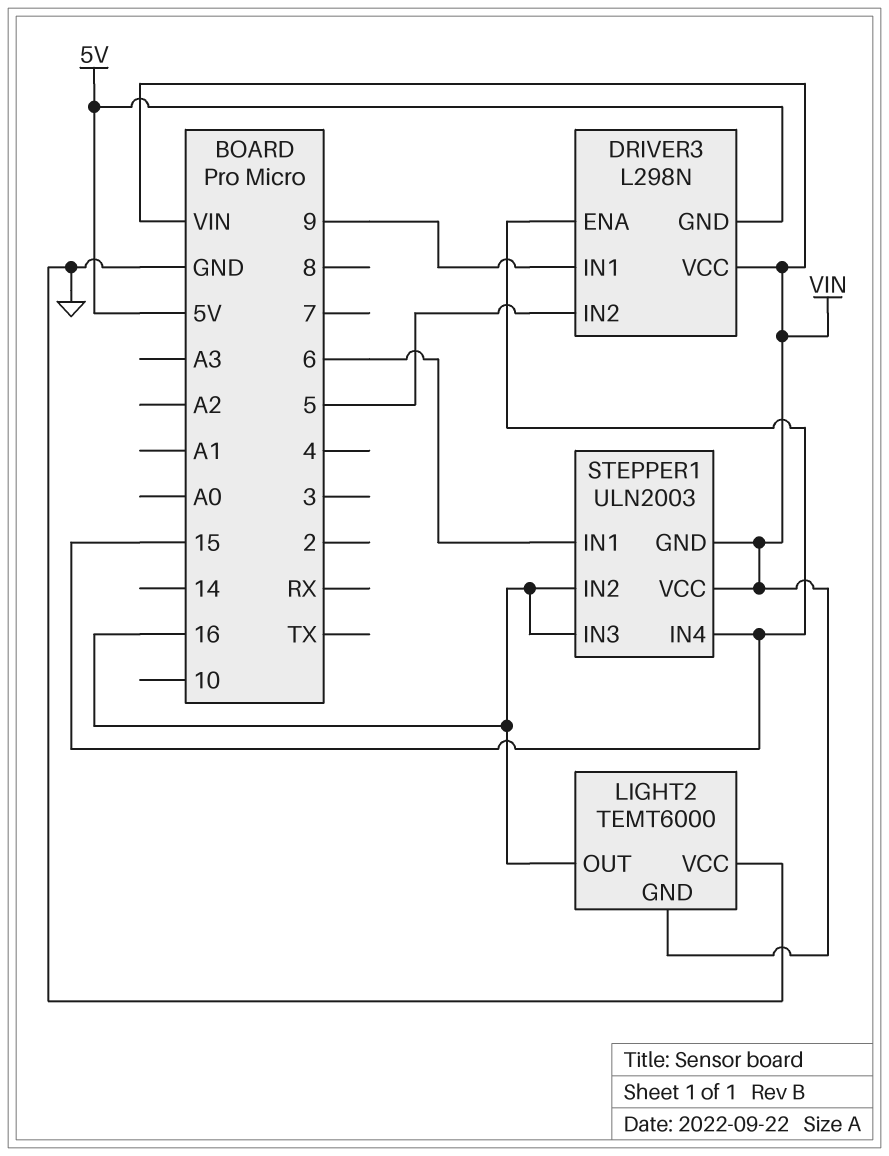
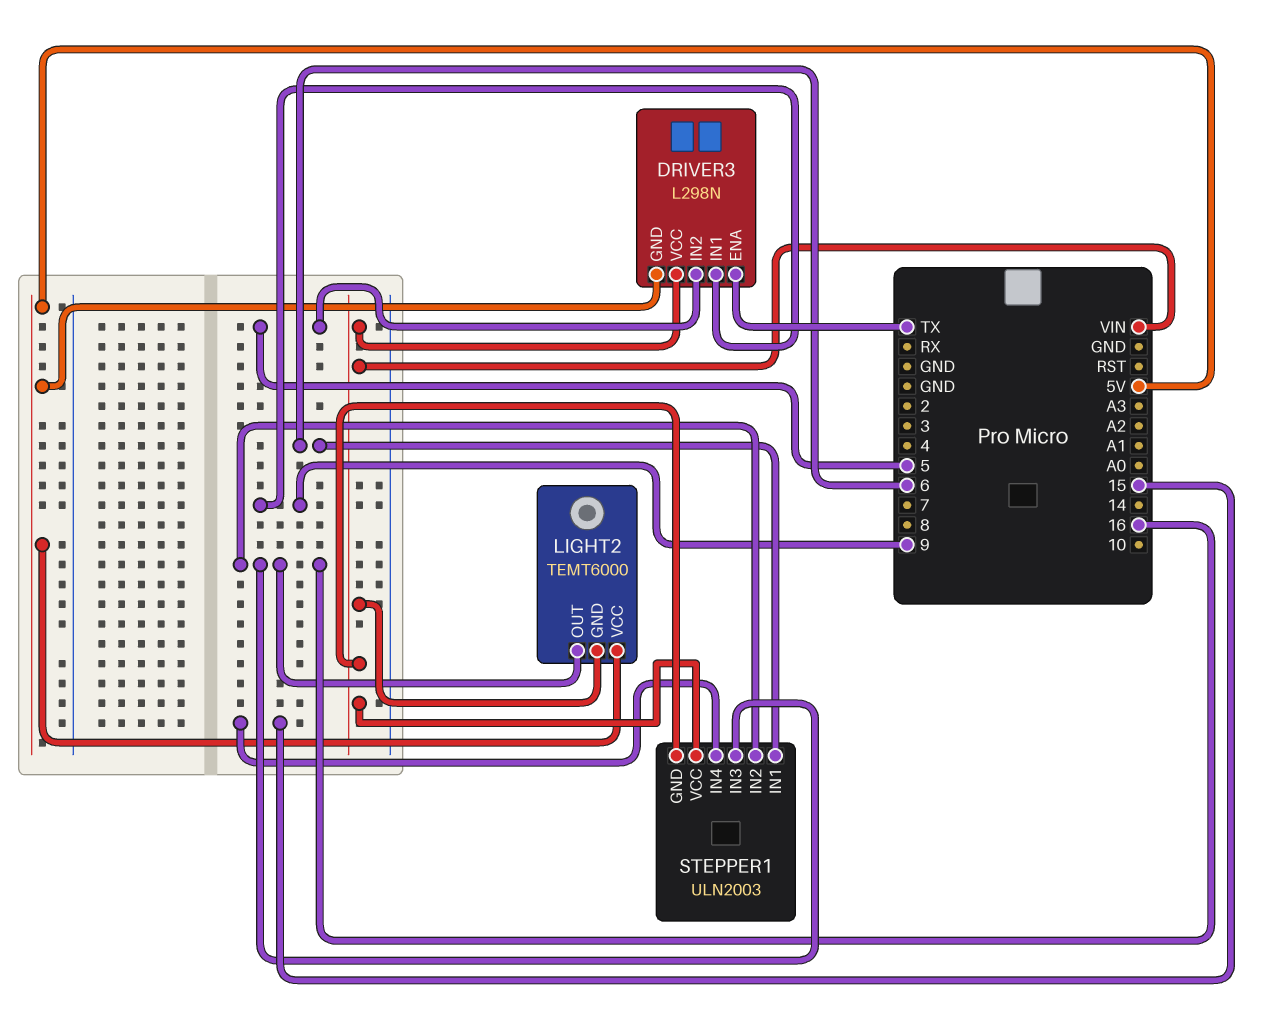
DRIVER3 pin ENA: 15 -> TX
LIGHT2 pin VCC: GND -> 5V

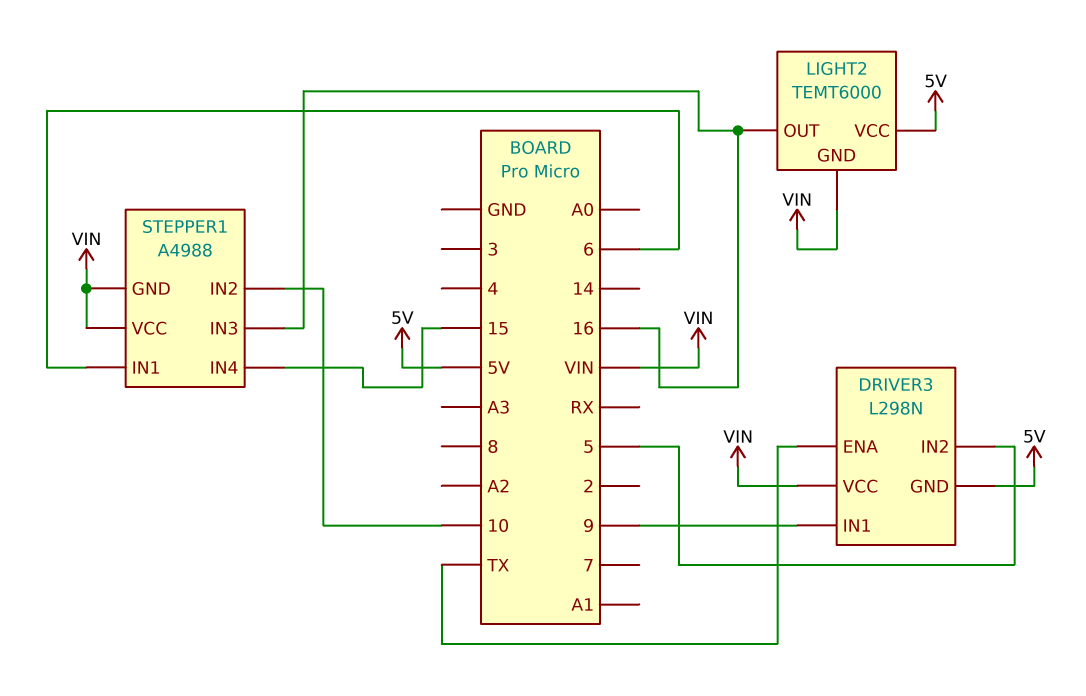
STEPPER1: ULN2003 -> A4988
STEPPER1 pin IN2: 16 -> 10

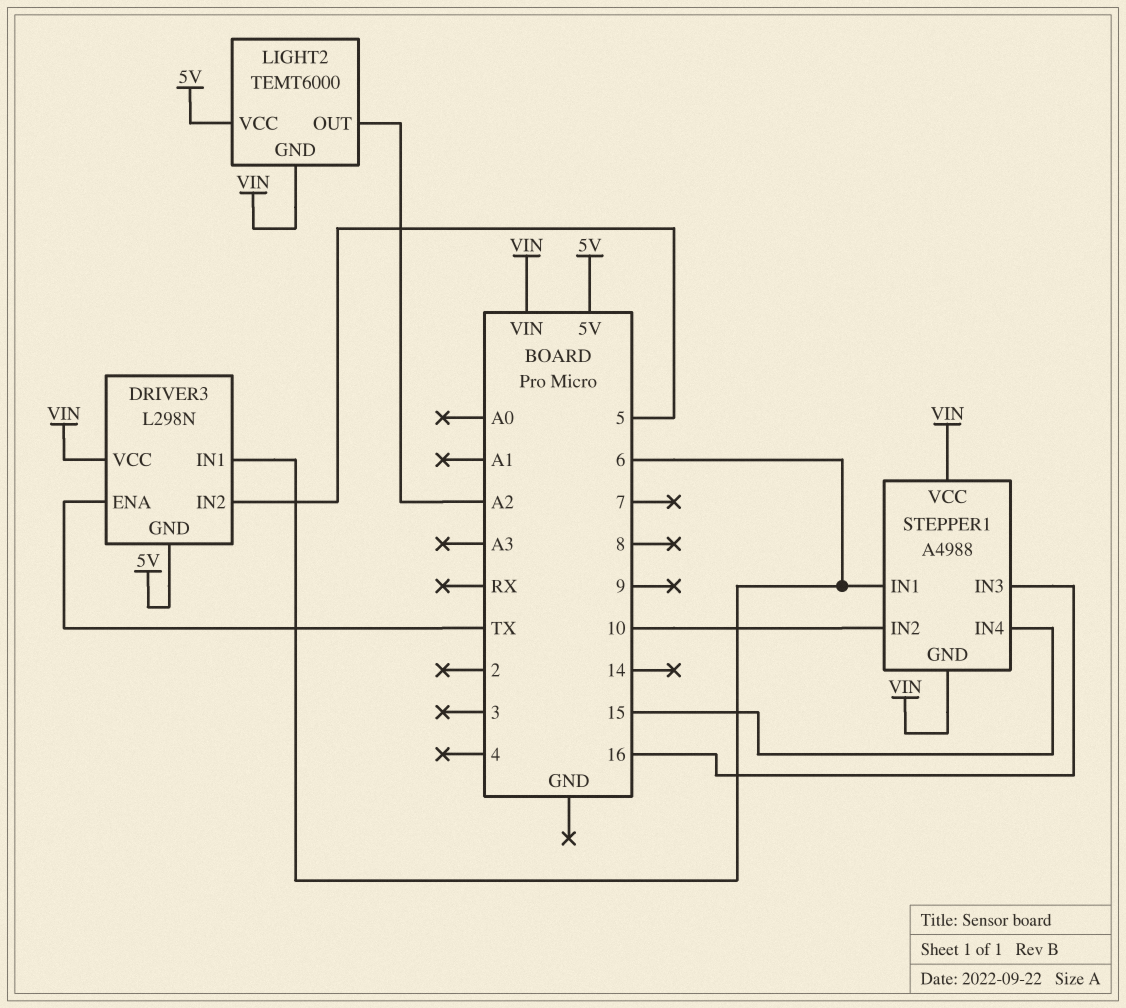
DRIVER3 pin IN1: 9 -> 6
LIGHT2 pin OUT: 16 -> A2

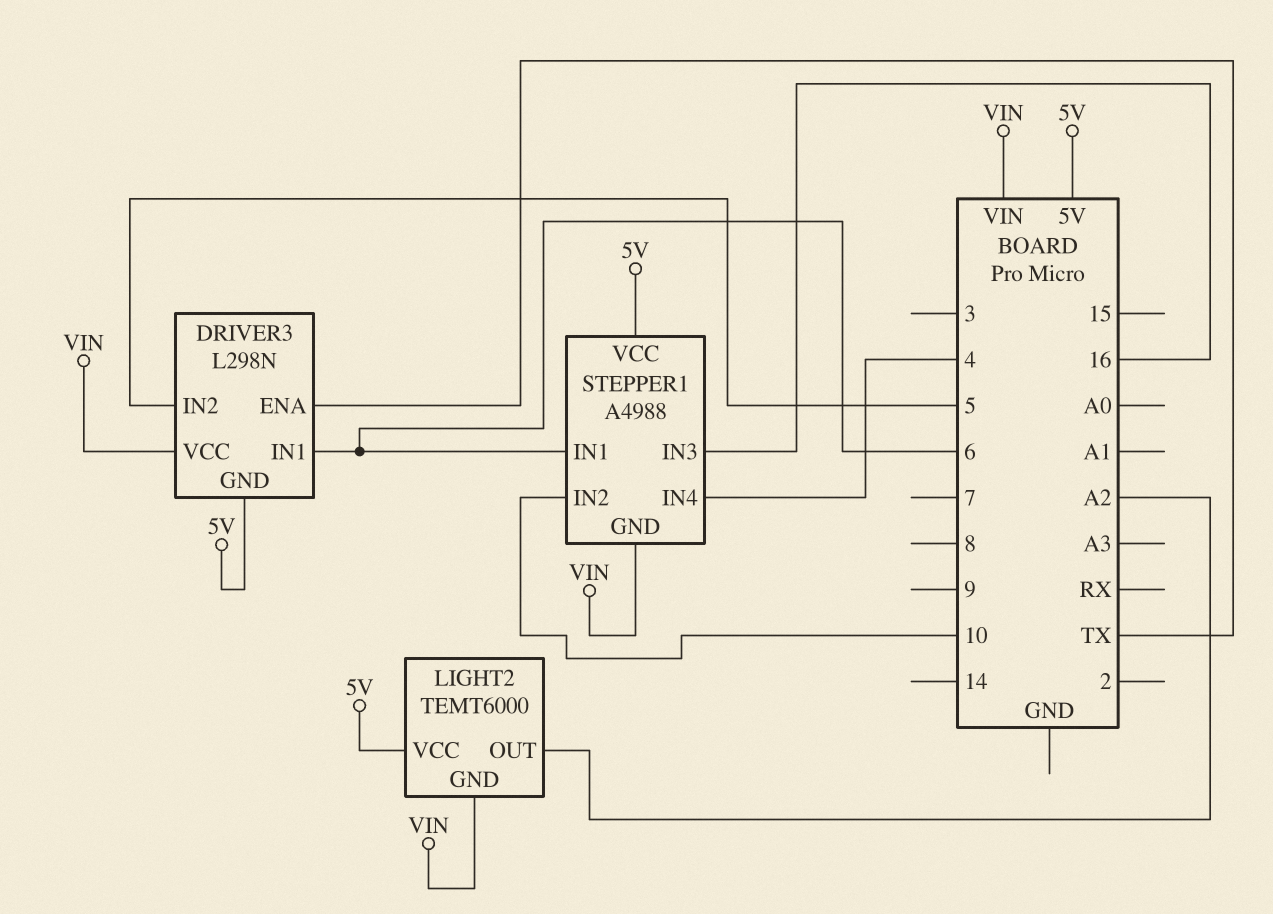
STEPPER1 pin IN4: 15 -> 4
STEPPER1 pin VCC: VIN -> 5V

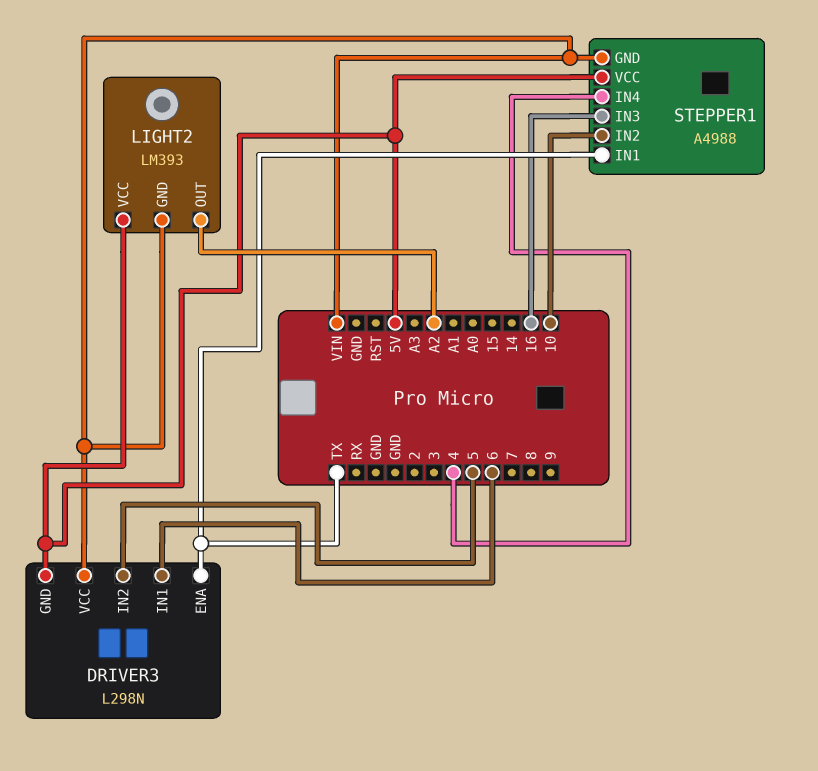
LIGHT2: TEMT6000 -> LM393
STEPPER1 pin IN1: 6 -> TX

